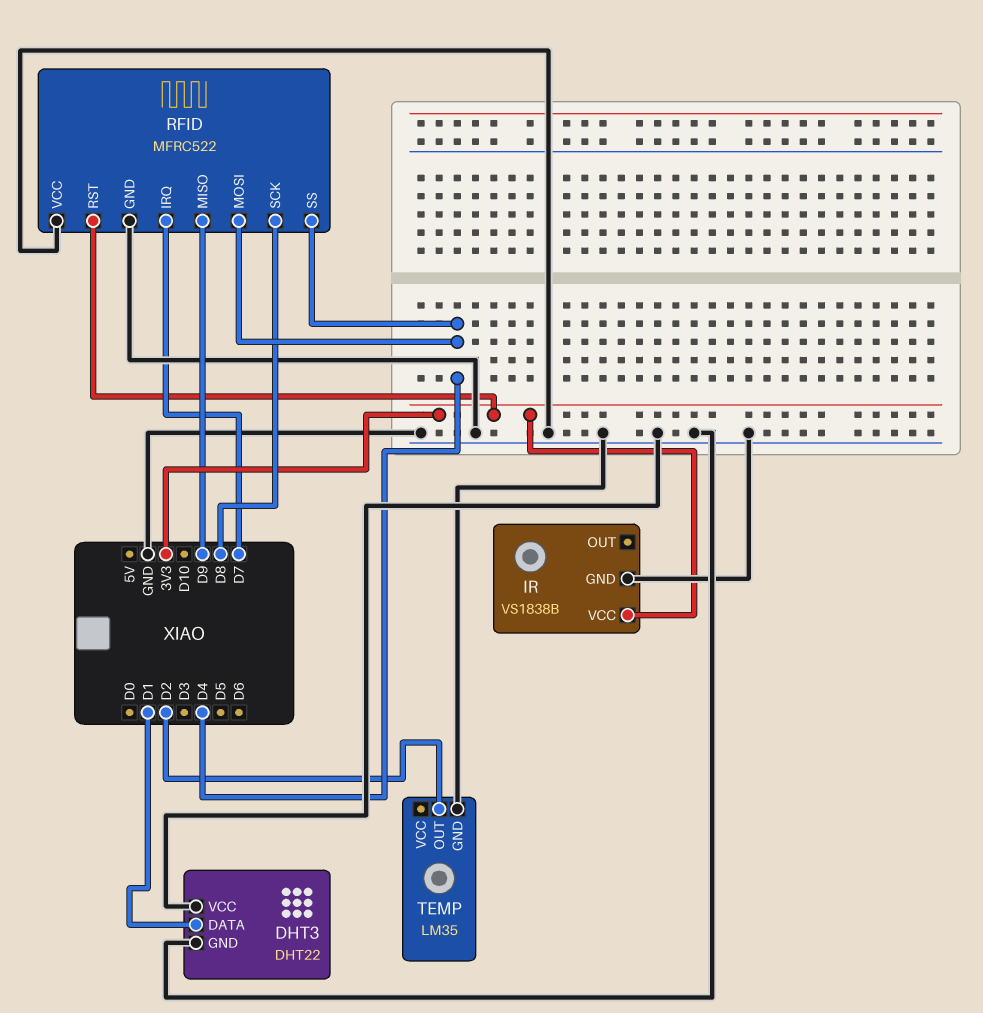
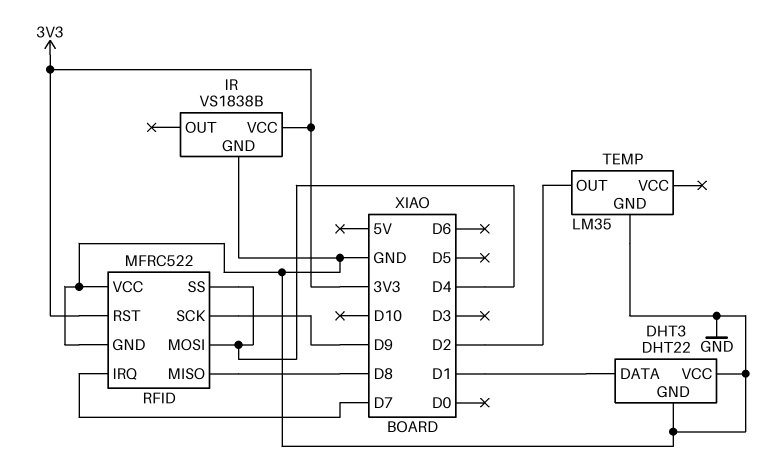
RFID pin MISO: D9 -> D8
RFID pin SCK: D8 -> D9

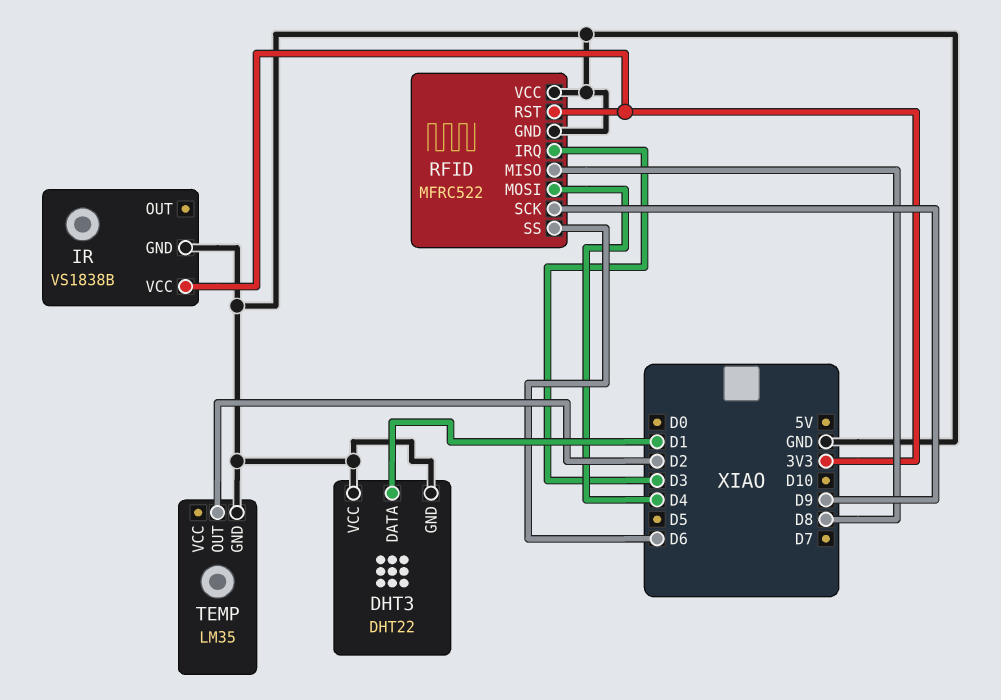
RFID pin IRQ: D7 -> D3
RFID pin SS: D4 -> D6

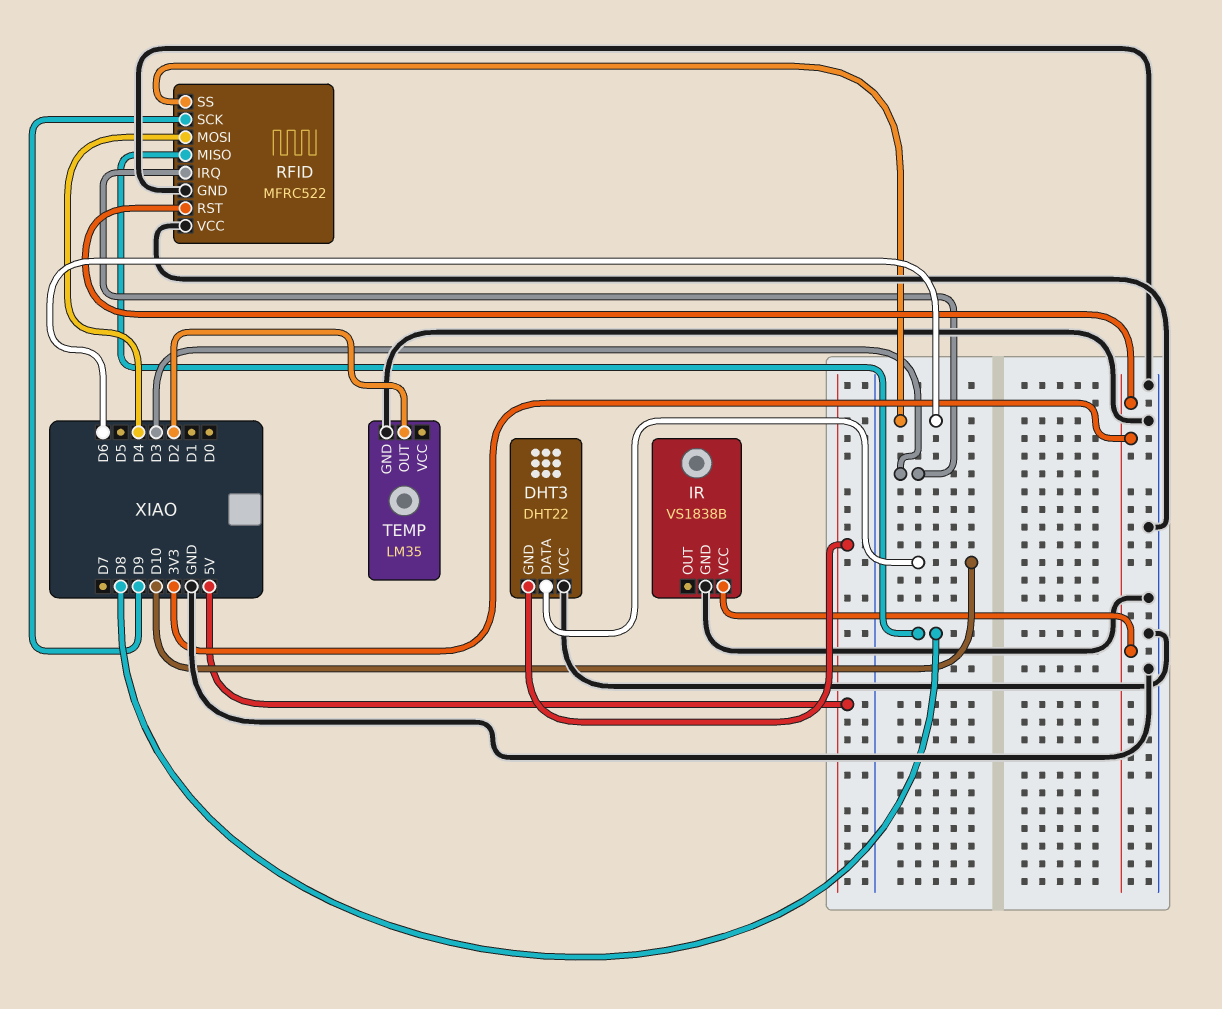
DHT3 pin DATA: D1 -> D10
DHT3 pin GND: GND -> 5V

